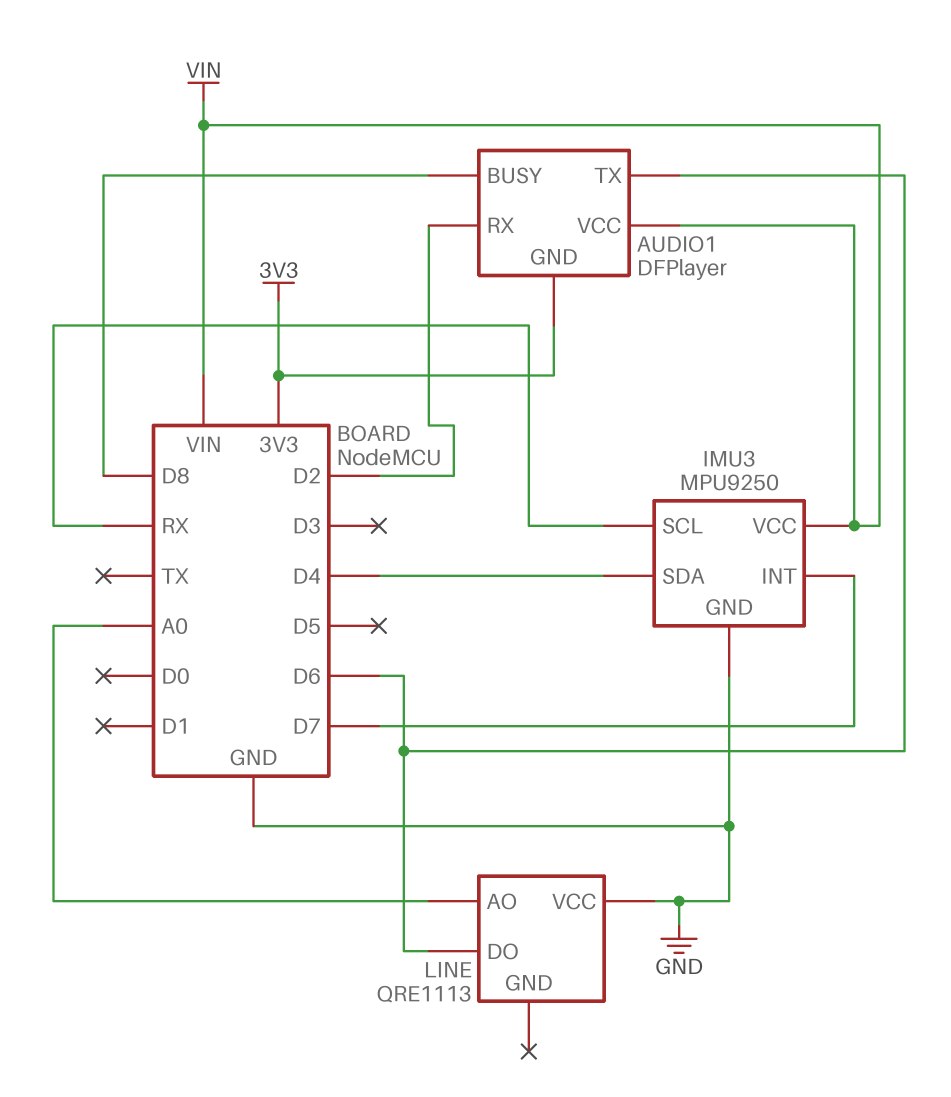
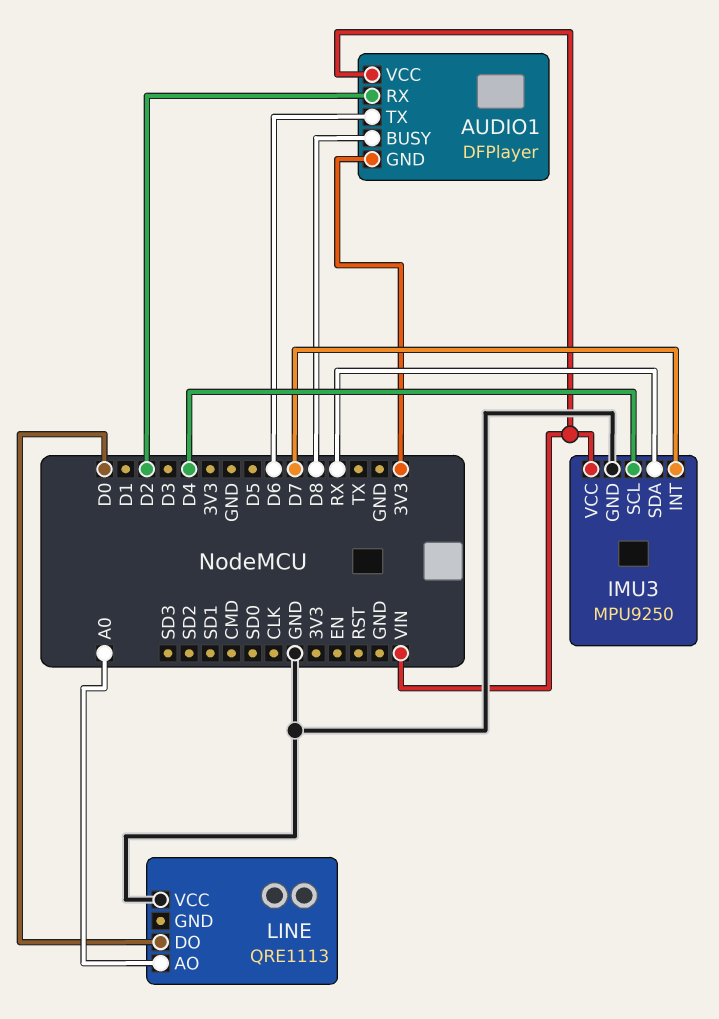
IMU3 pin SCL: RX -> D4
IMU3 pin SDA: D4 -> RX
LINE pin DO: D6 -> D0

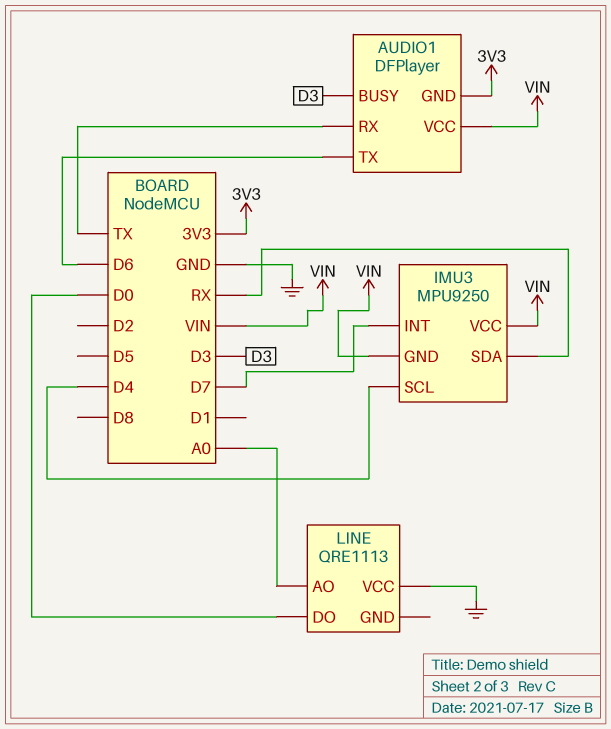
AUDIO1 pin BUSY: D8 -> D3
AUDIO1 pin RX: D2 -> TX
IMU3 pin GND: GND -> VIN

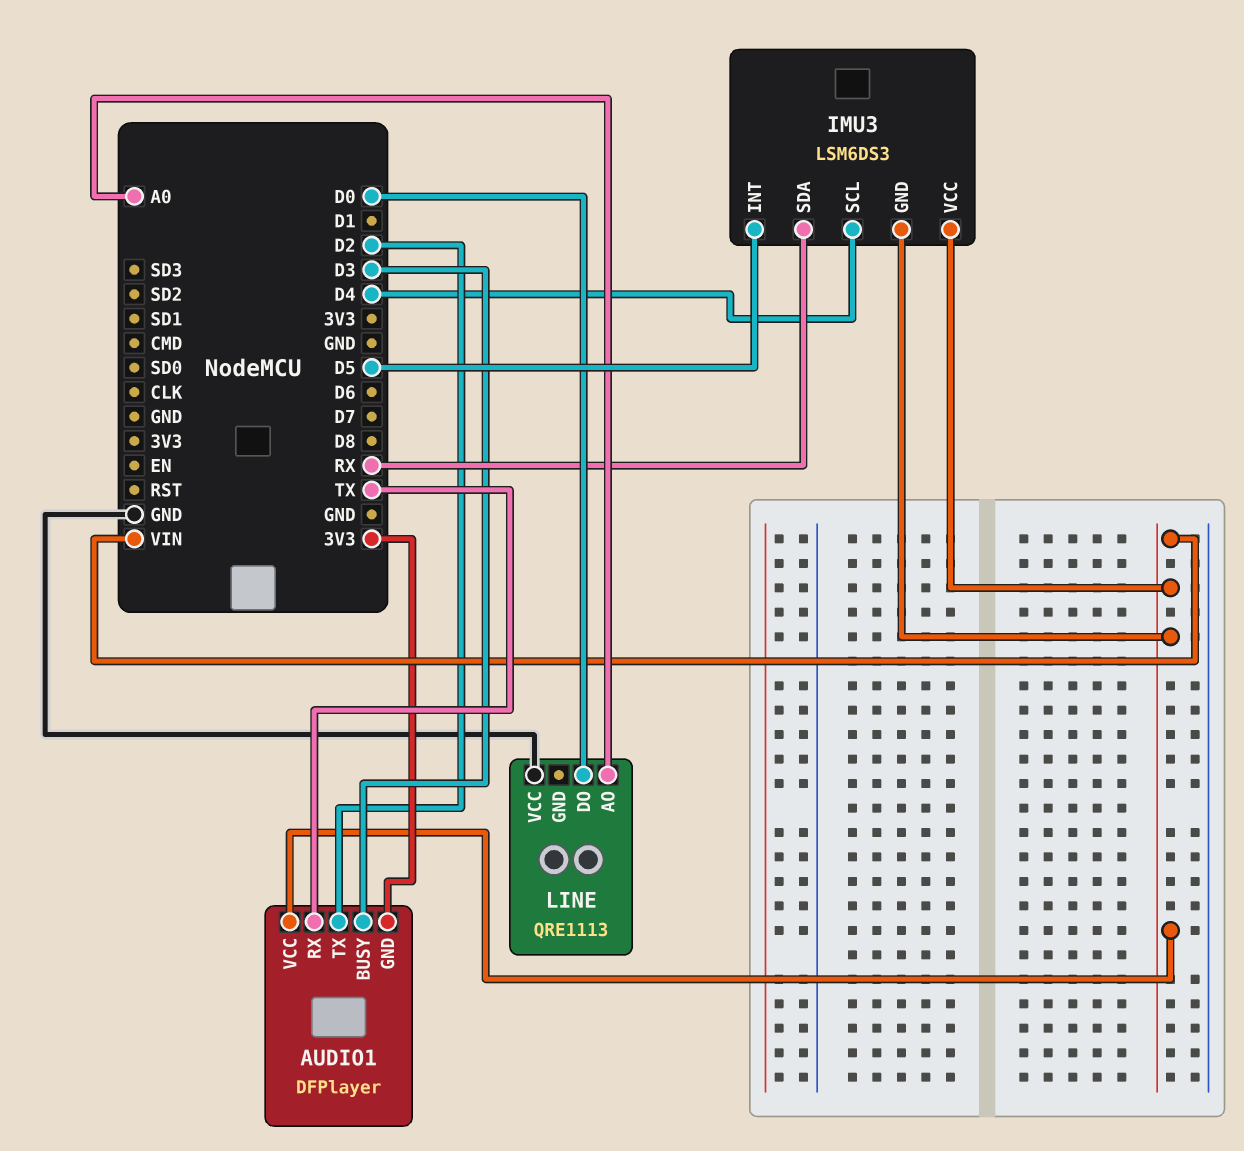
AUDIO1 pin TX: D6 -> D2
IMU3: MPU9250 -> LSM6DS3
IMU3 pin INT: D7 -> D5

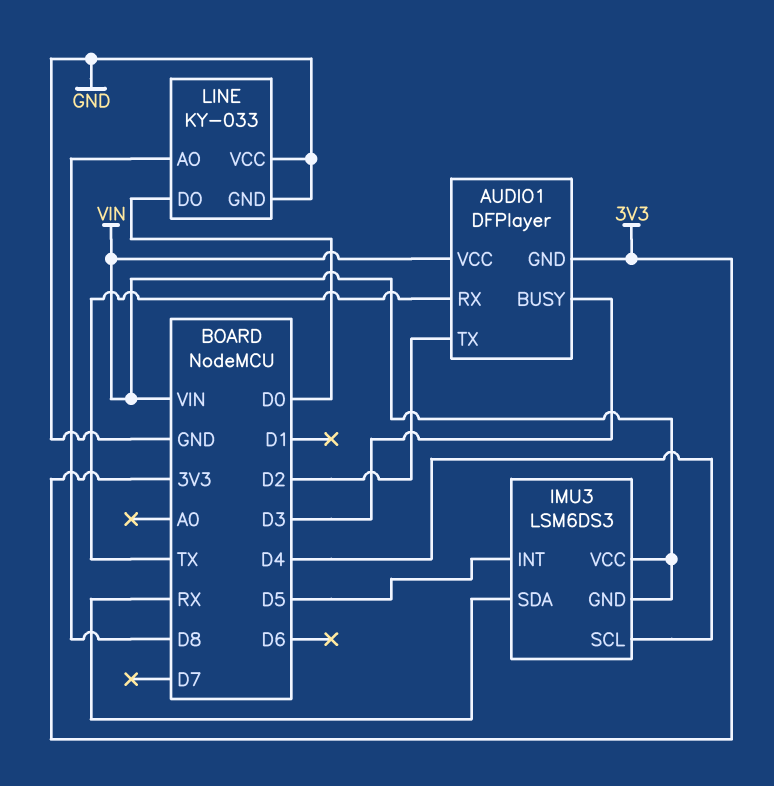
LINE: QRE1113 -> KY-033
LINE pin AO: A0 -> D8
LINE pin GND: none -> GND

